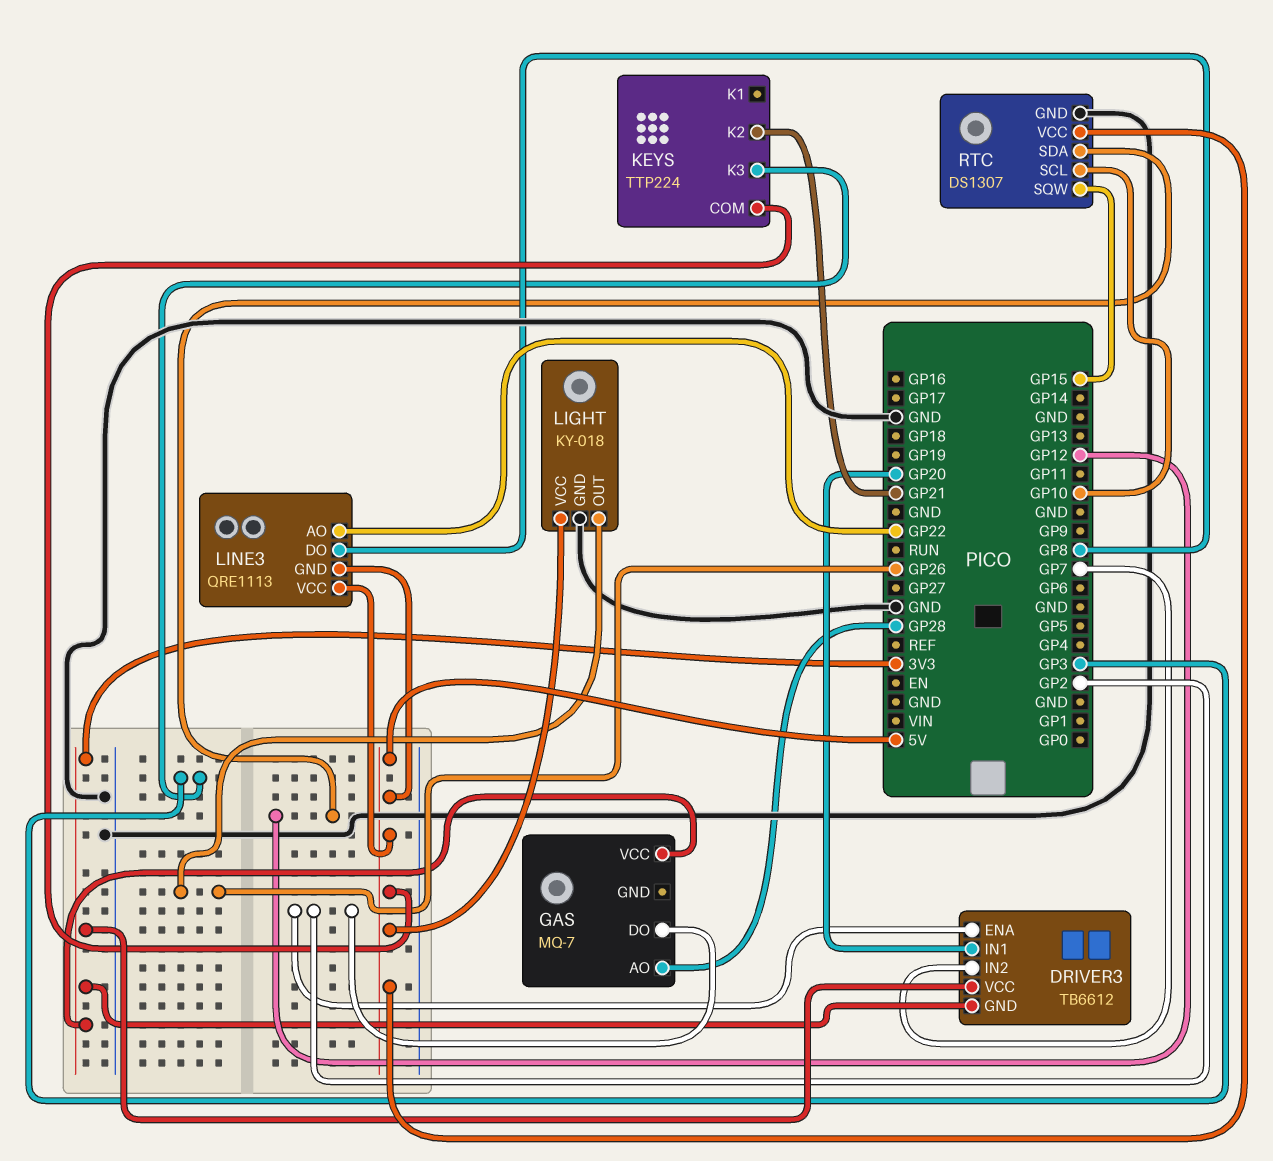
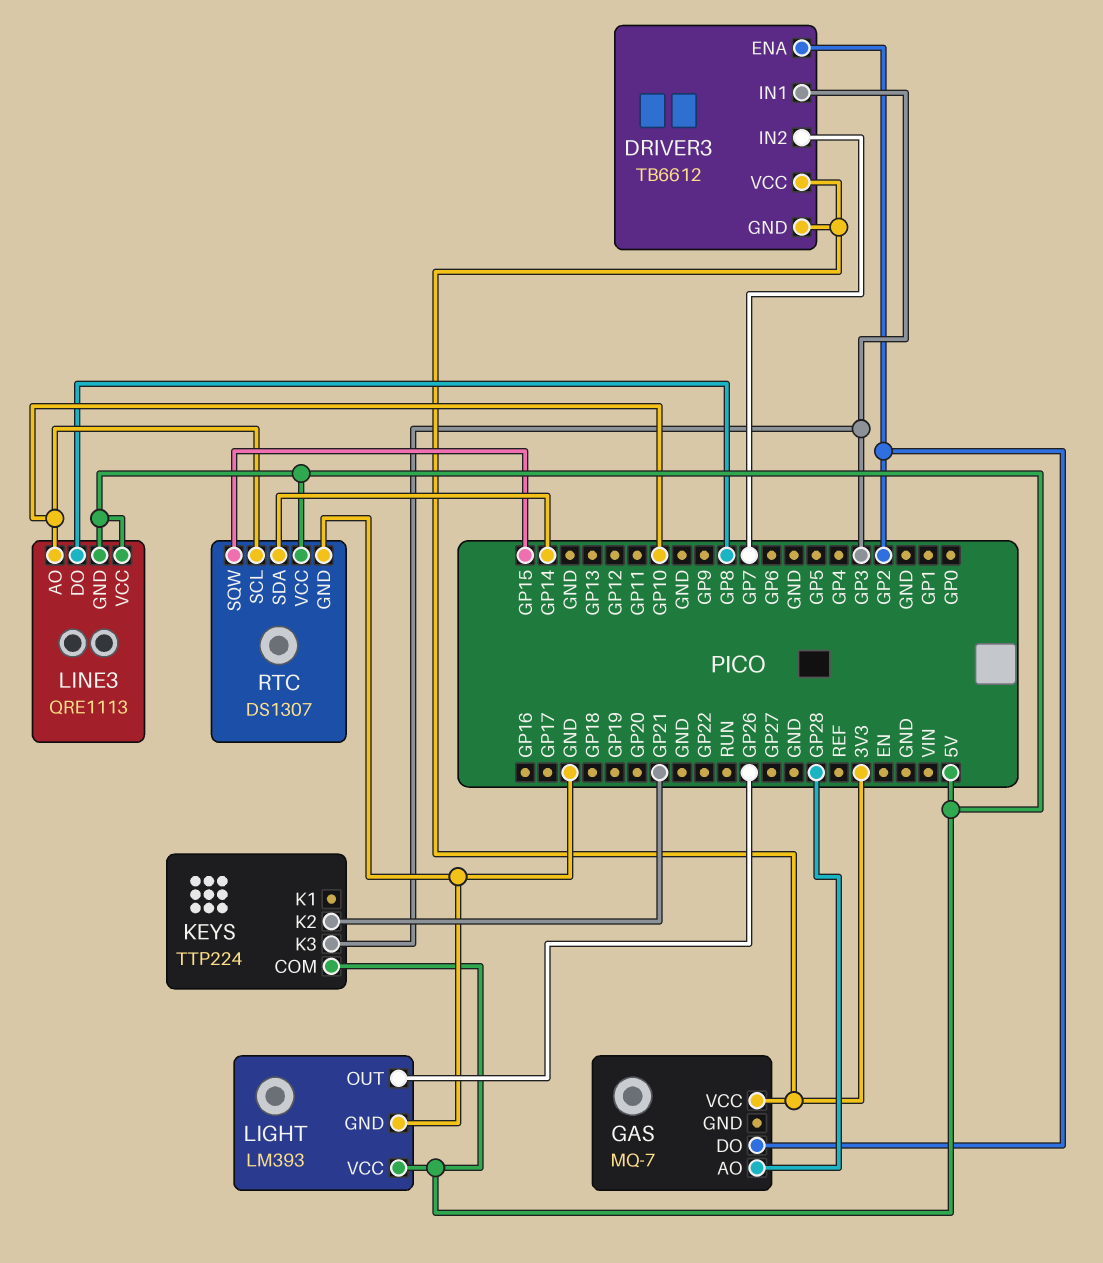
DRIVER3 pin IN1: GP20 -> GP3
LIGHT: KY-018 -> LM393
LINE3 pin AO: GP22 -> GP10
RTC pin SDA: GP12 -> GP14

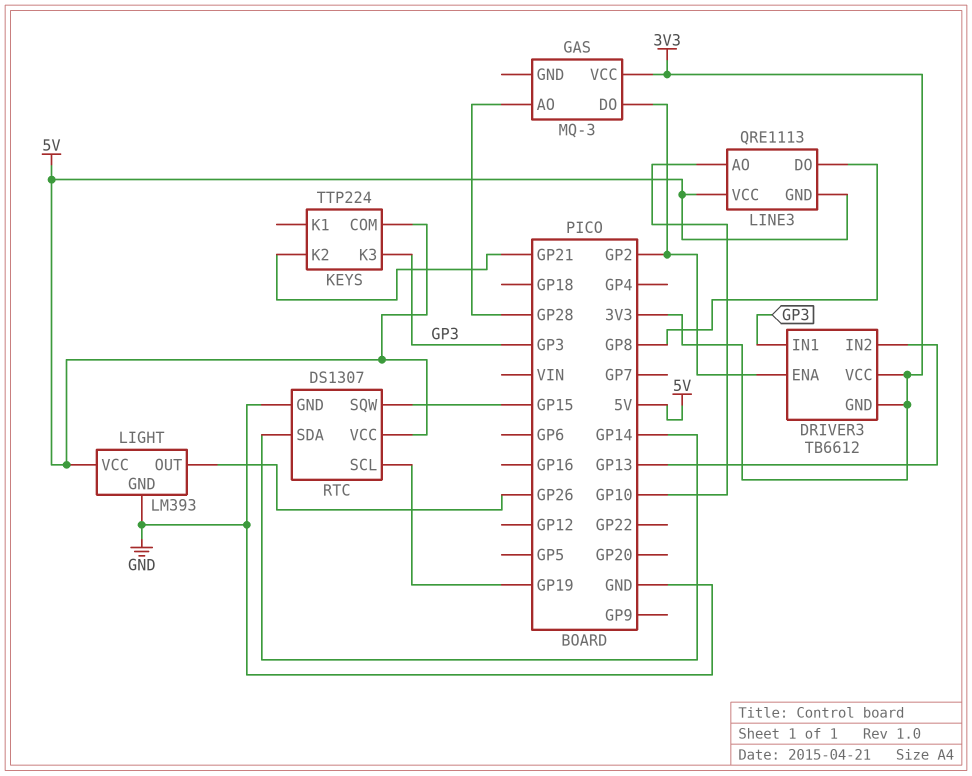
DRIVER3 pin IN2: GP7 -> GP13
GAS: MQ-7 -> MQ-3
RTC pin SCL: GP10 -> GP19

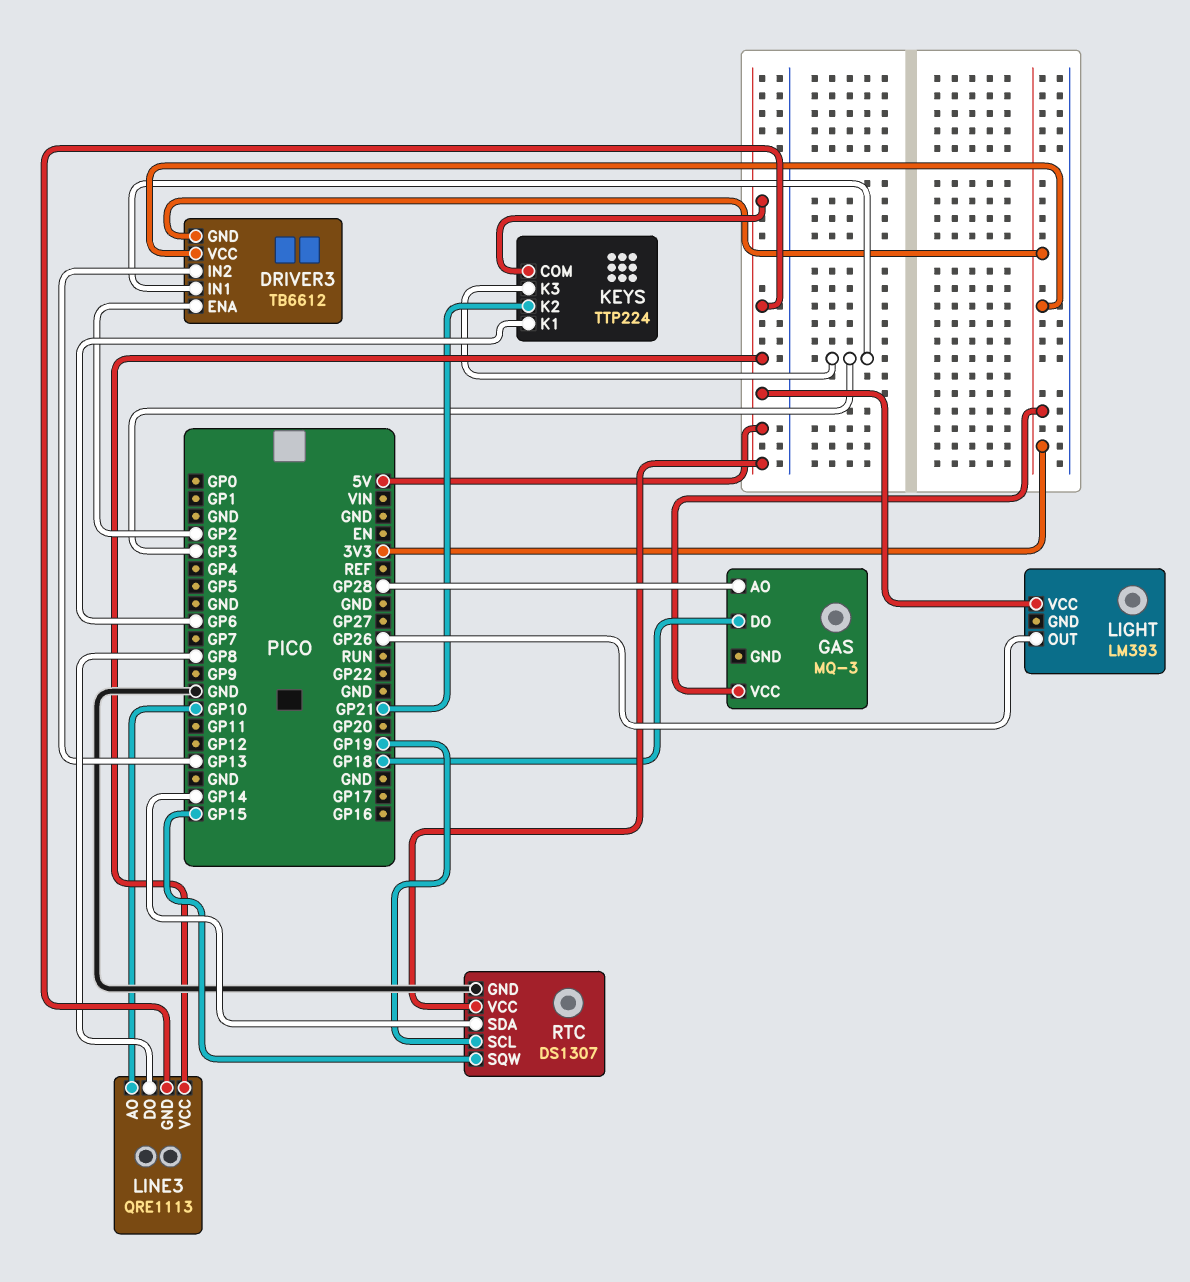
GAS pin DO: GP2 -> GP18
KEYS pin K1: none -> GP6
LIGHT pin GND: GND -> none

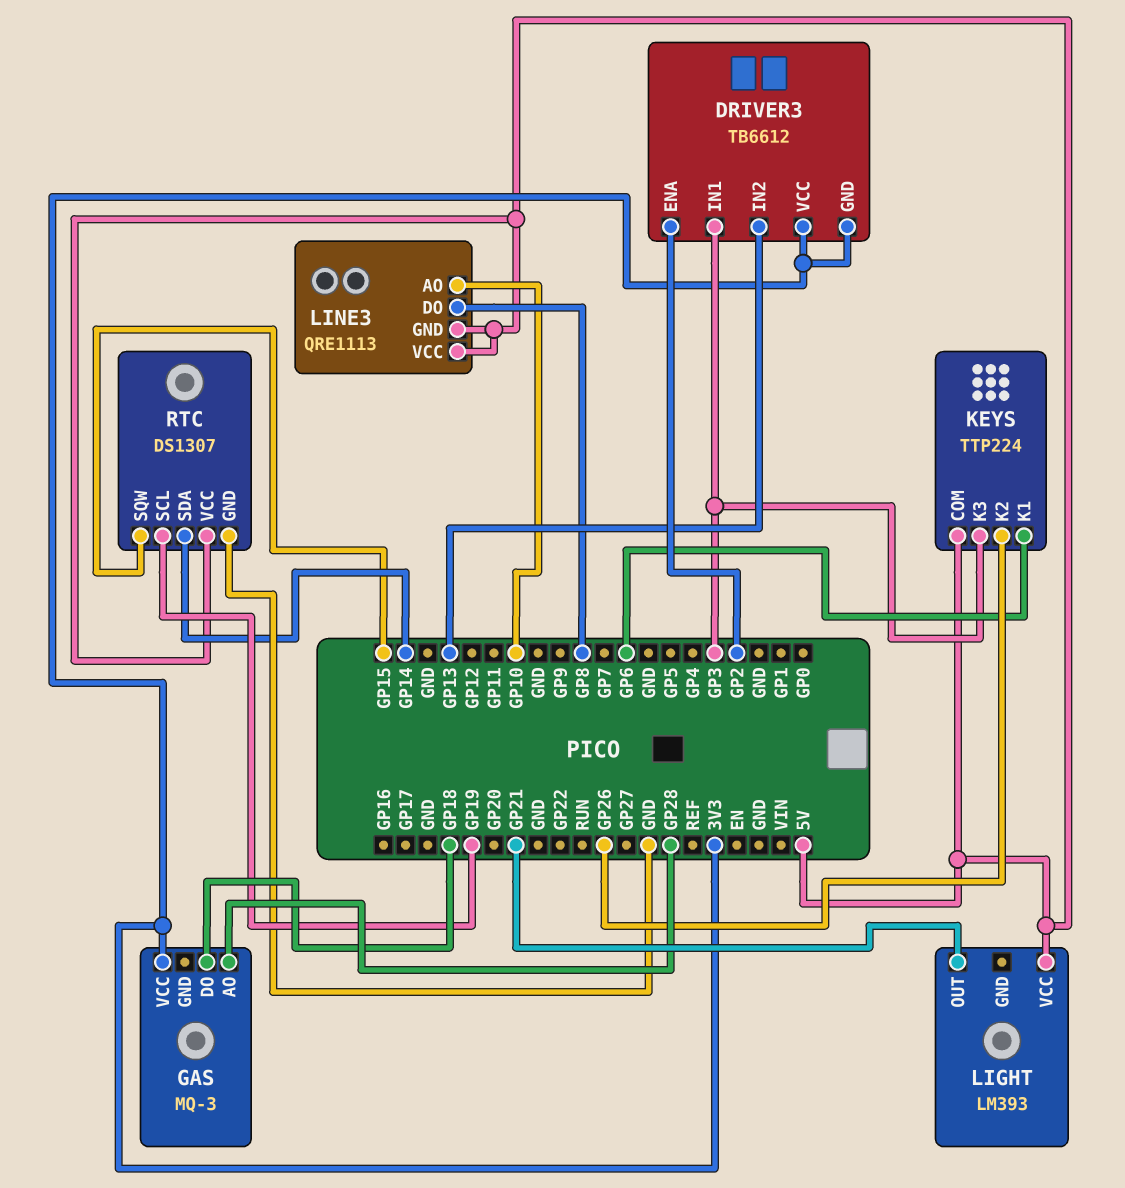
KEYS pin K2: GP21 -> GP26
LIGHT pin OUT: GP26 -> GP21

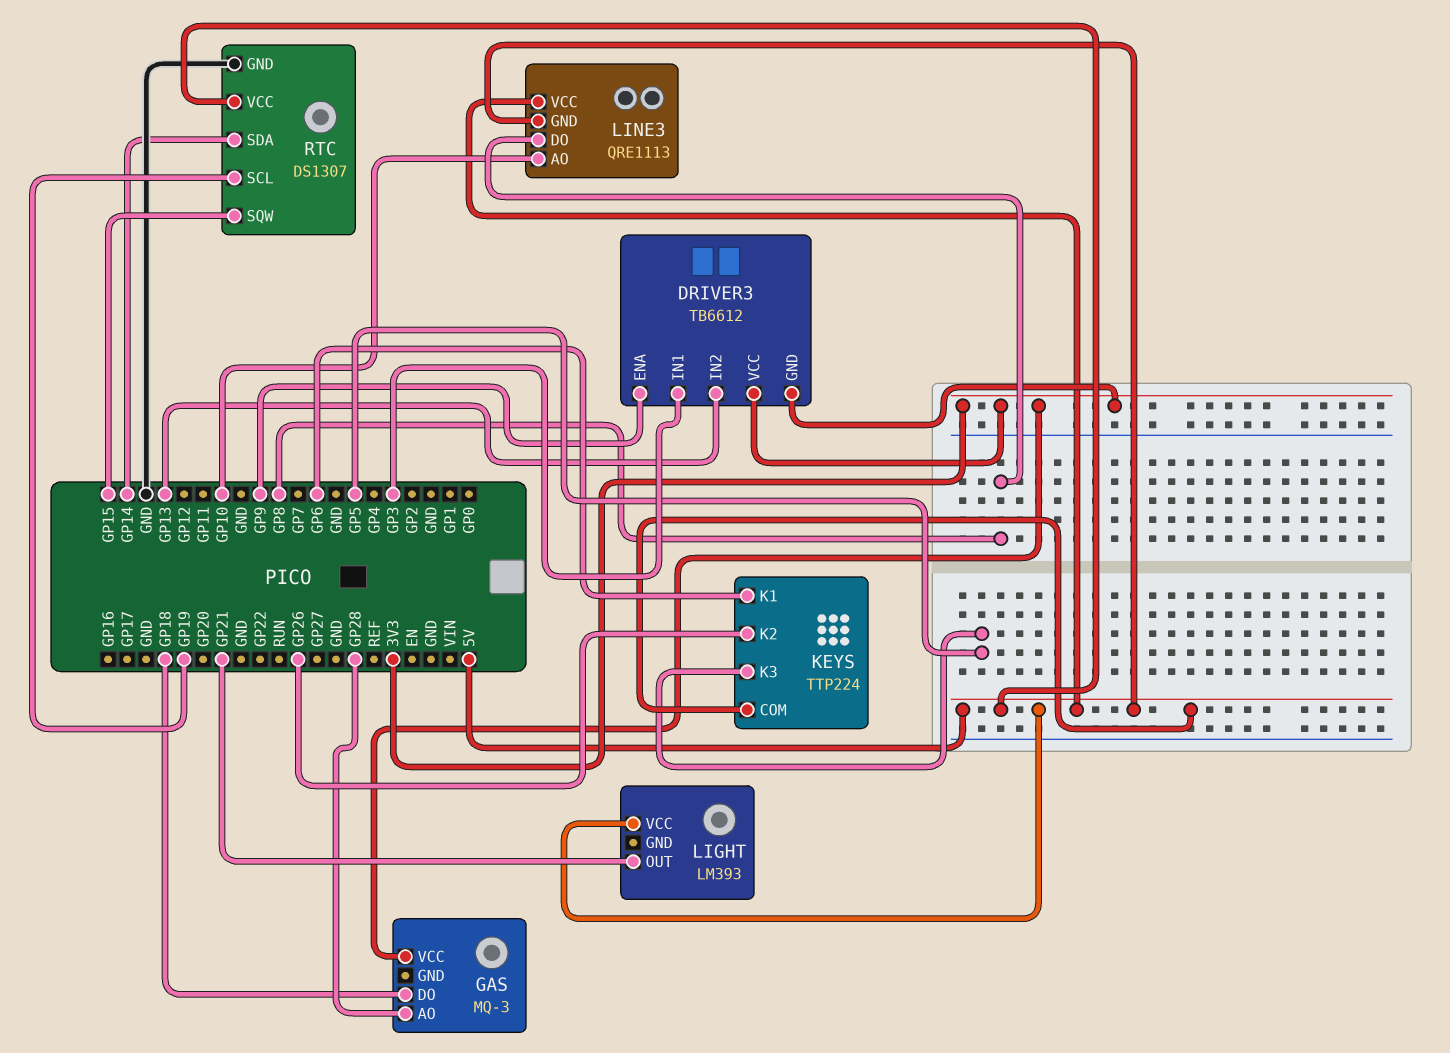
DRIVER3 pin ENA: GP2 -> GP9
KEYS pin K3: GP3 -> GP5

